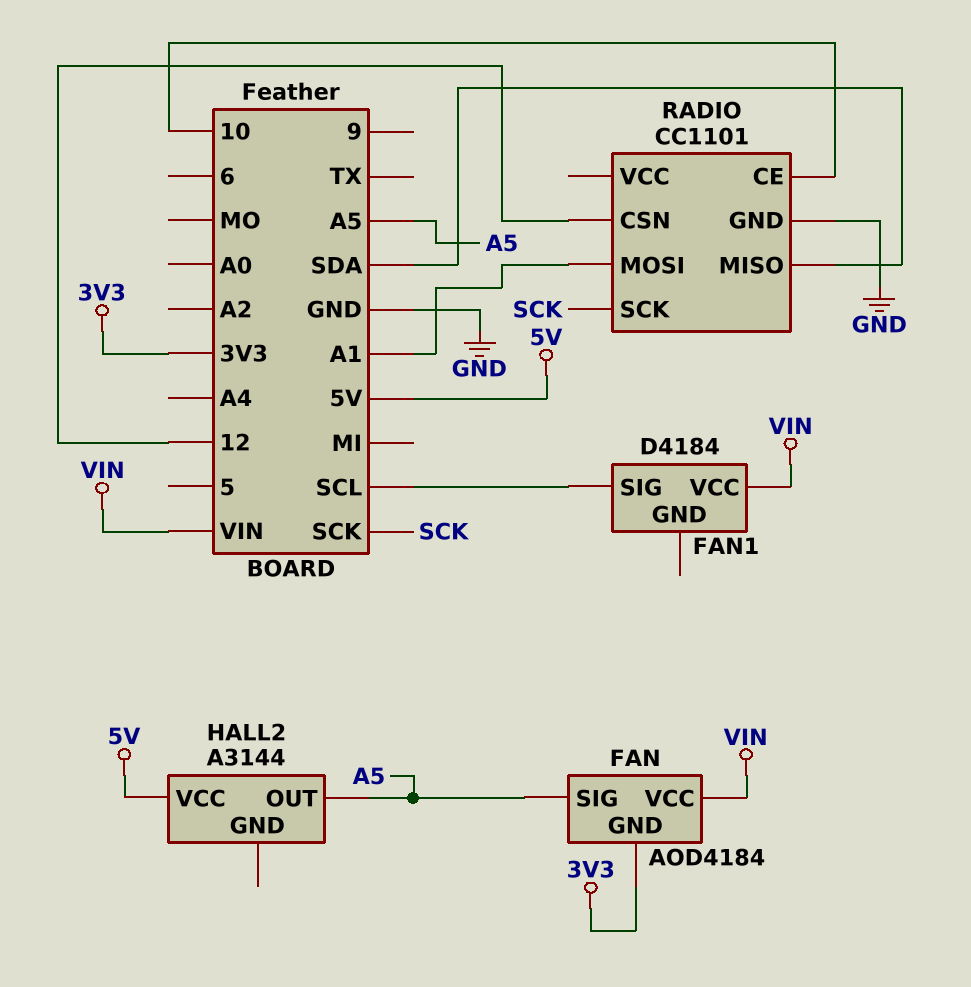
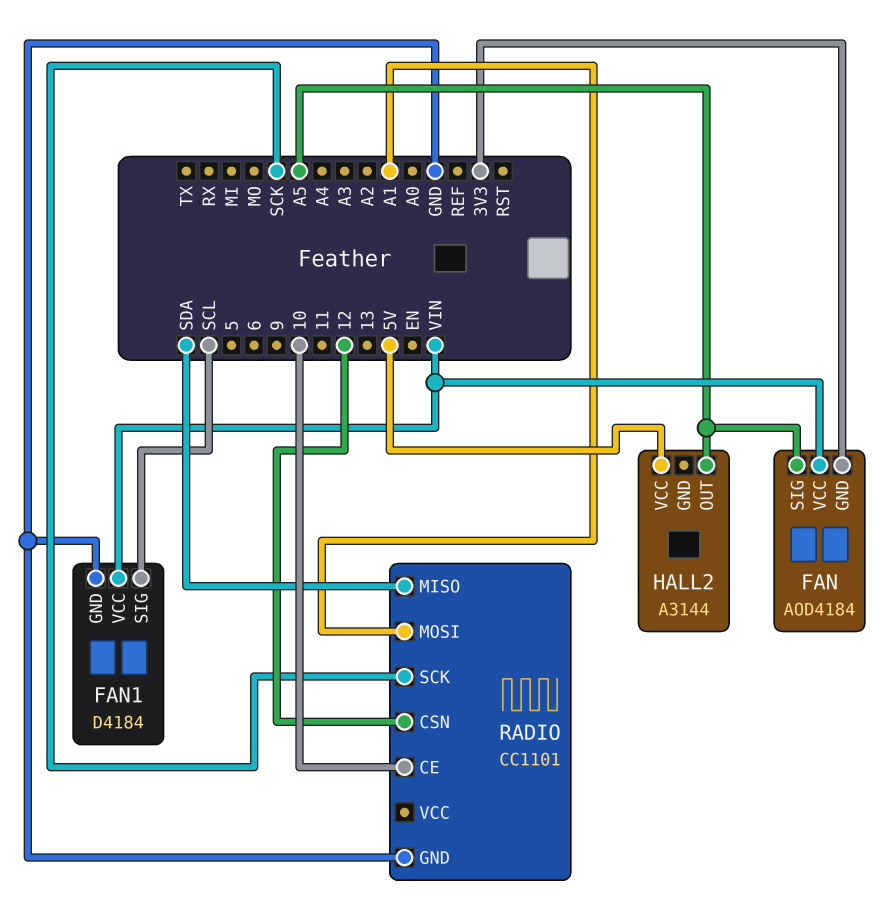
FAN1 pin GND: none -> GND

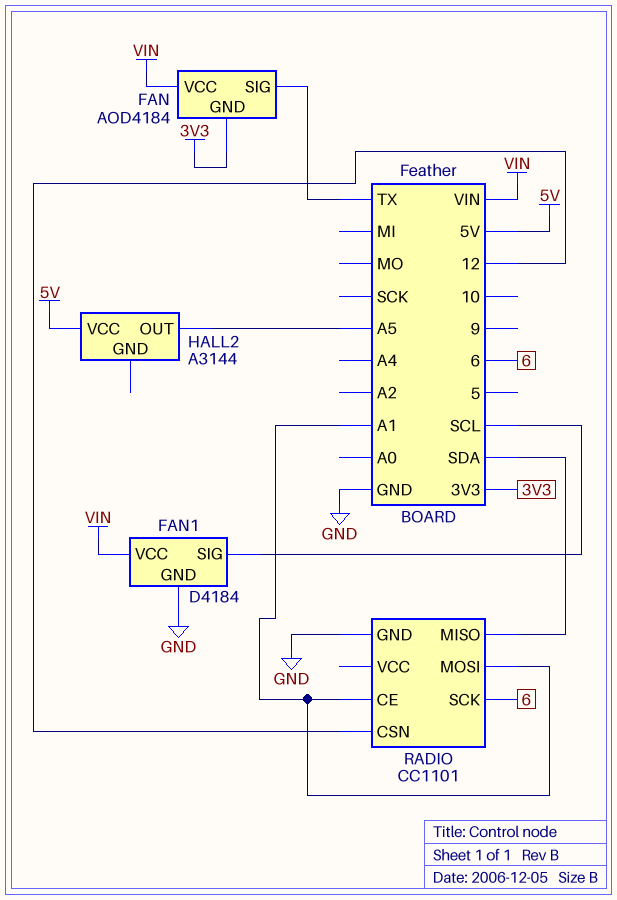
FAN pin SIG: A5 -> TX
RADIO pin CE: 10 -> A1
RADIO pin SCK: SCK -> 6

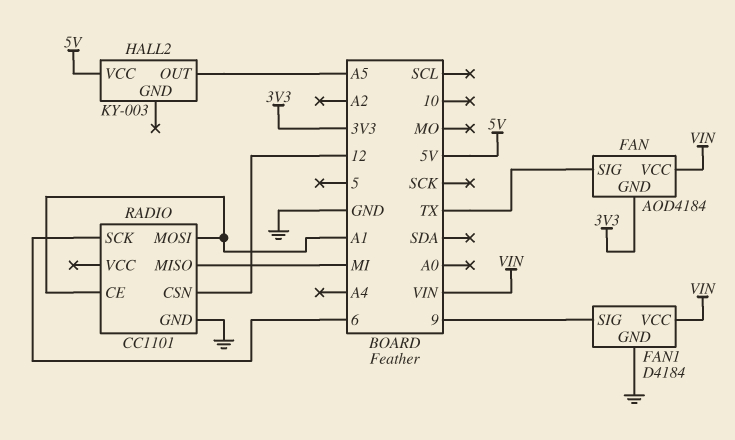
FAN1 pin SIG: SCL -> 9
HALL2: A3144 -> KY-003
RADIO pin MISO: SDA -> MI

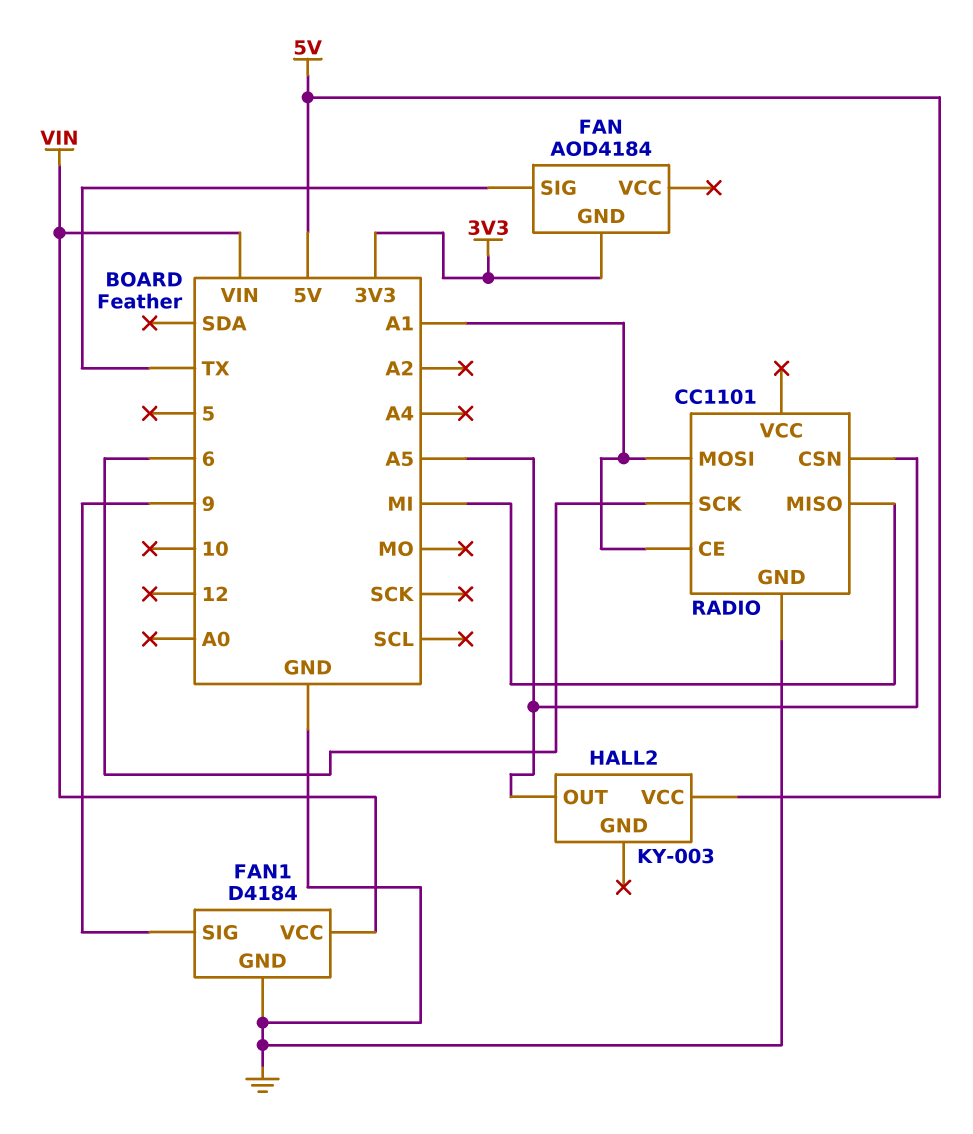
FAN pin VCC: VIN -> none
RADIO pin CSN: 12 -> A5

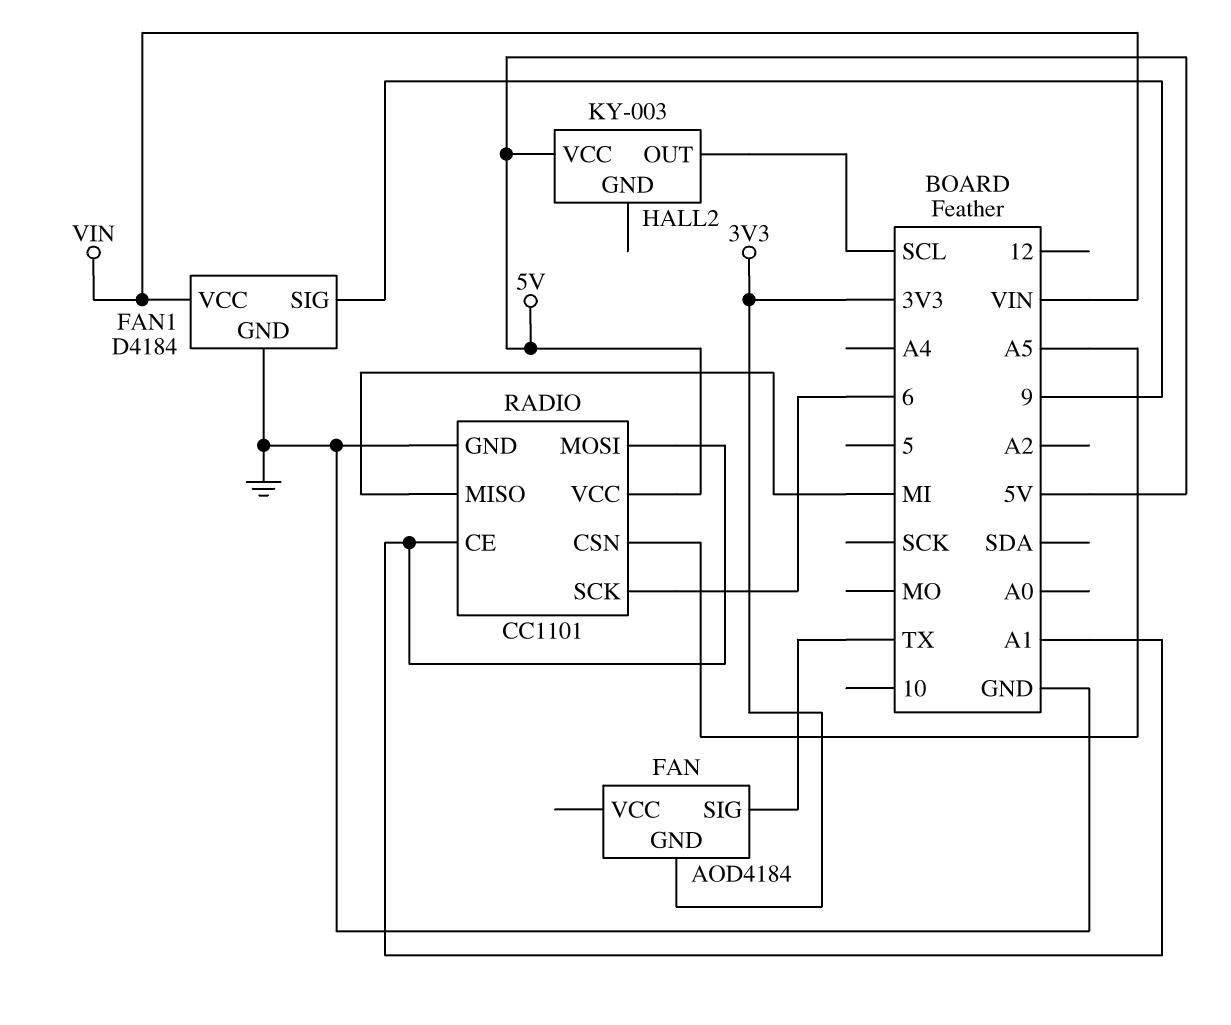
HALL2 pin OUT: A5 -> SCL
RADIO pin VCC: none -> 5V

